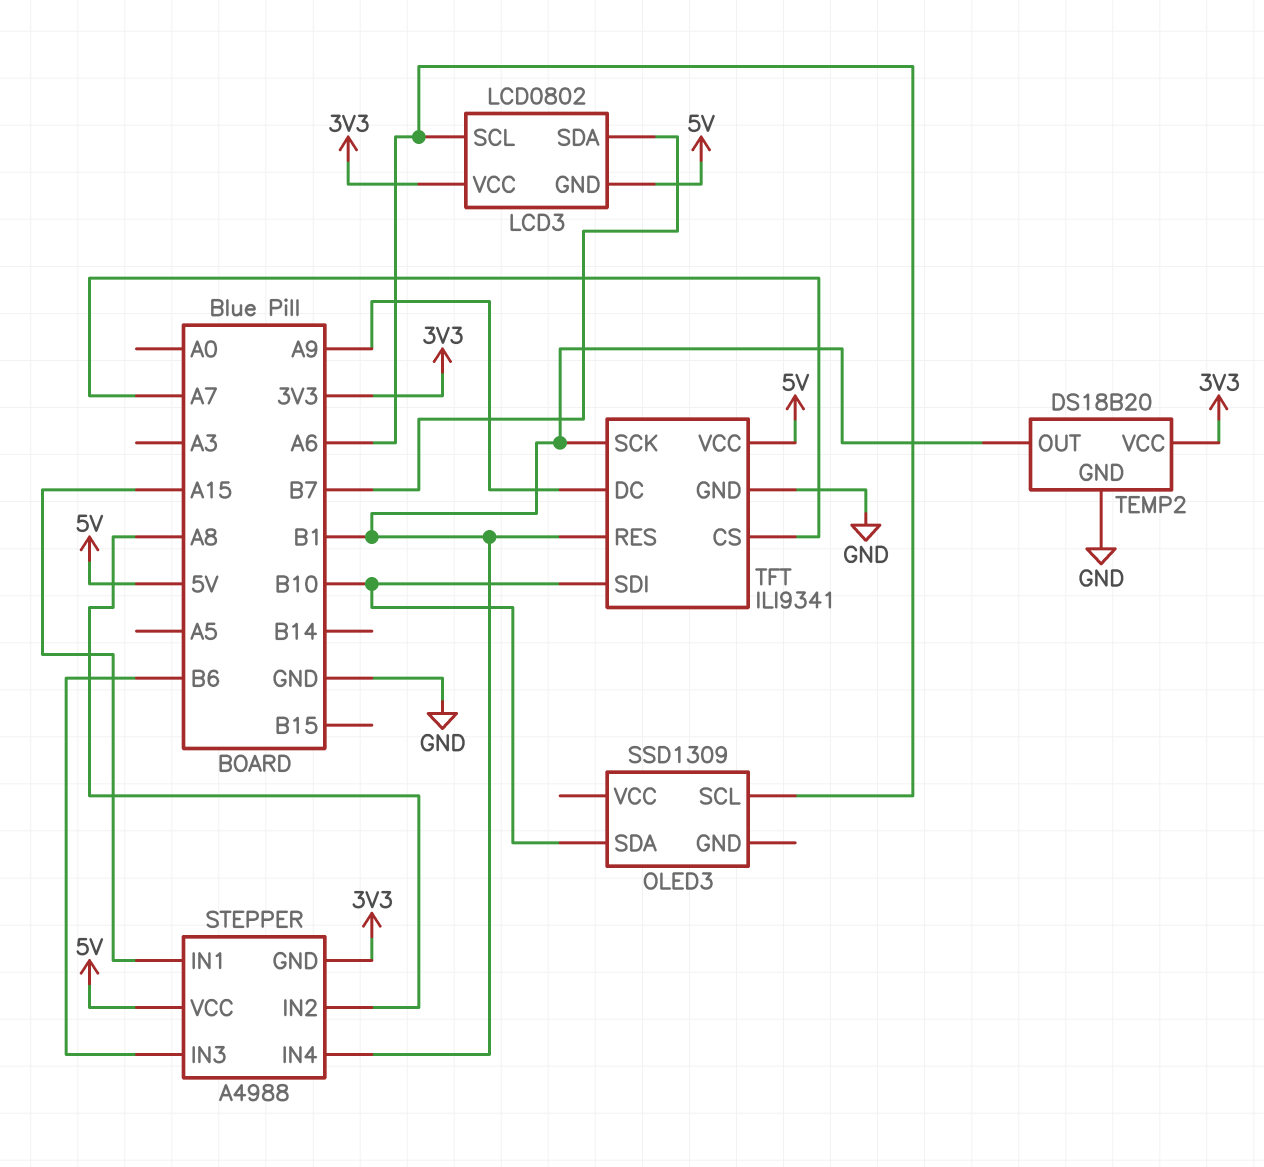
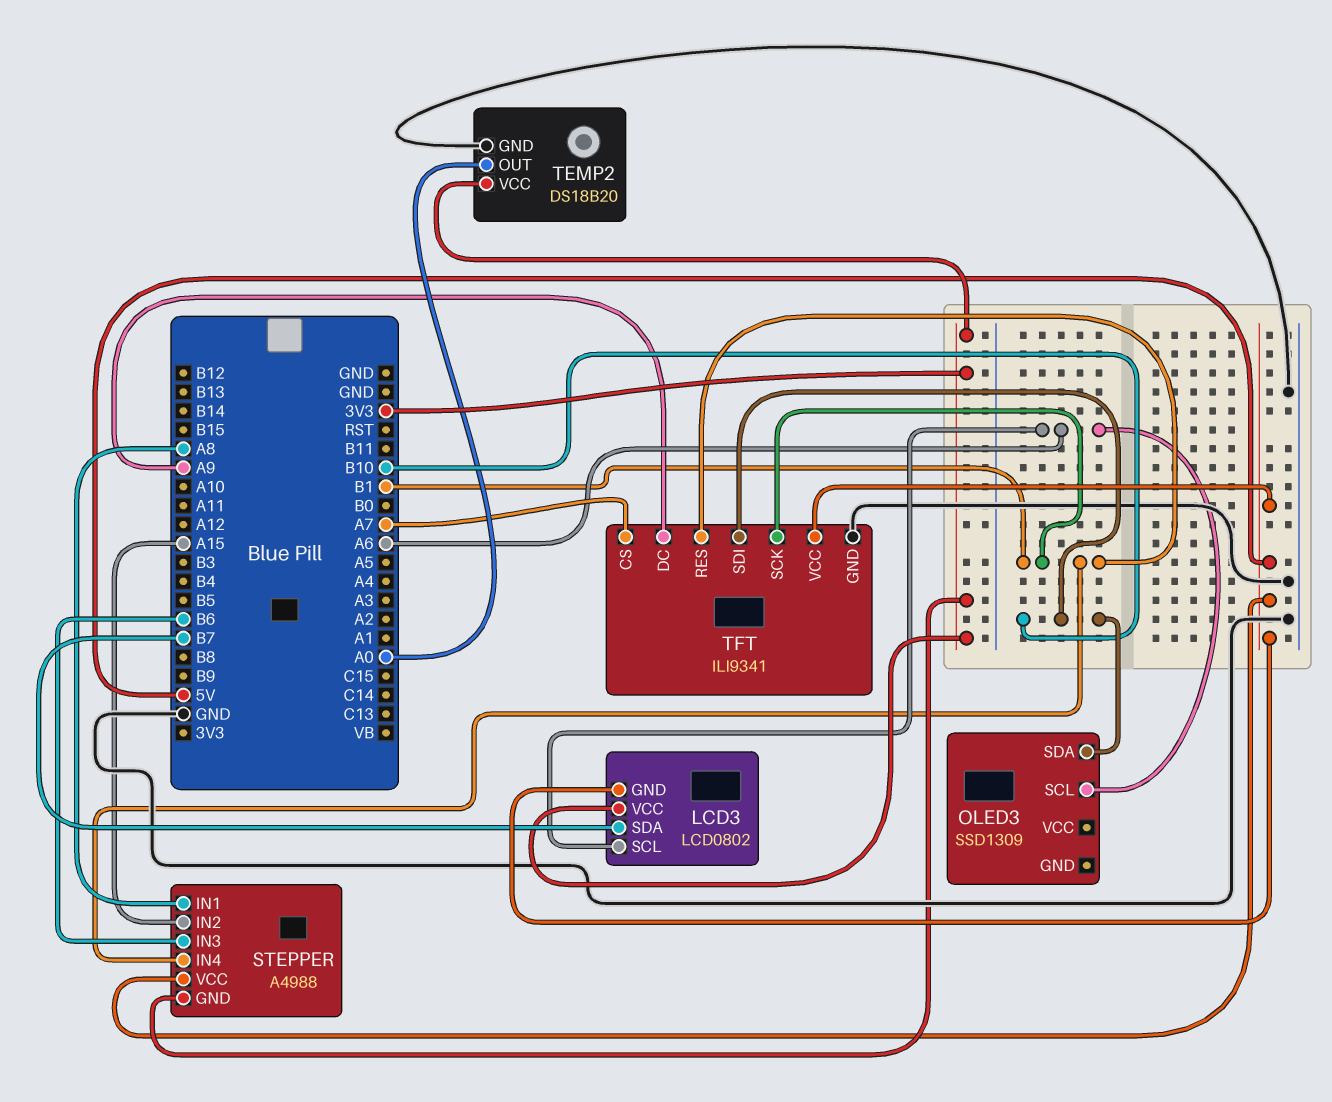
STEPPER pin IN1: A15 -> A8
STEPPER pin IN2: A8 -> A15
TEMP2 pin OUT: B1 -> A0

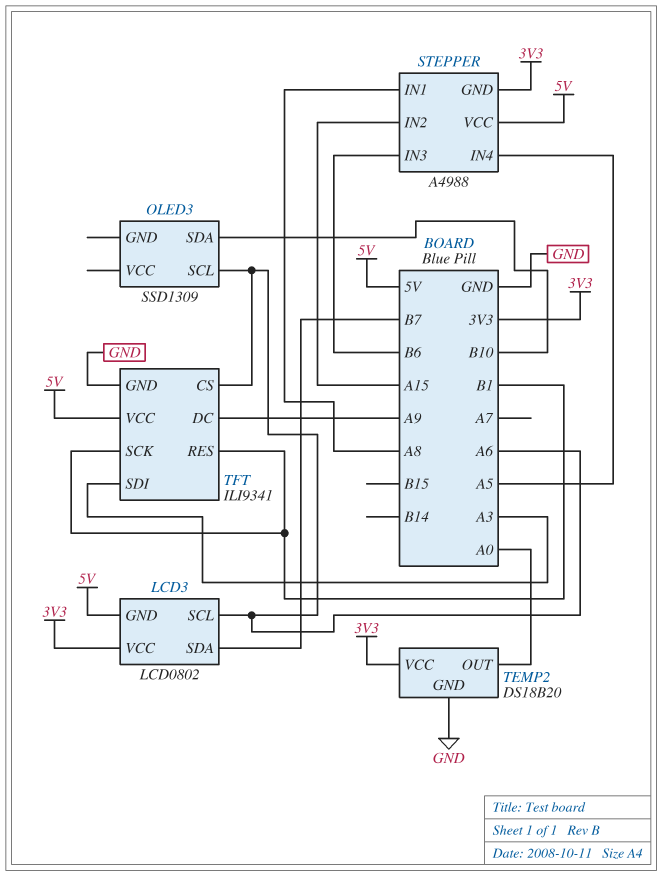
STEPPER pin IN4: B1 -> A5
TFT pin CS: A7 -> A6
TFT pin SDI: B10 -> A3

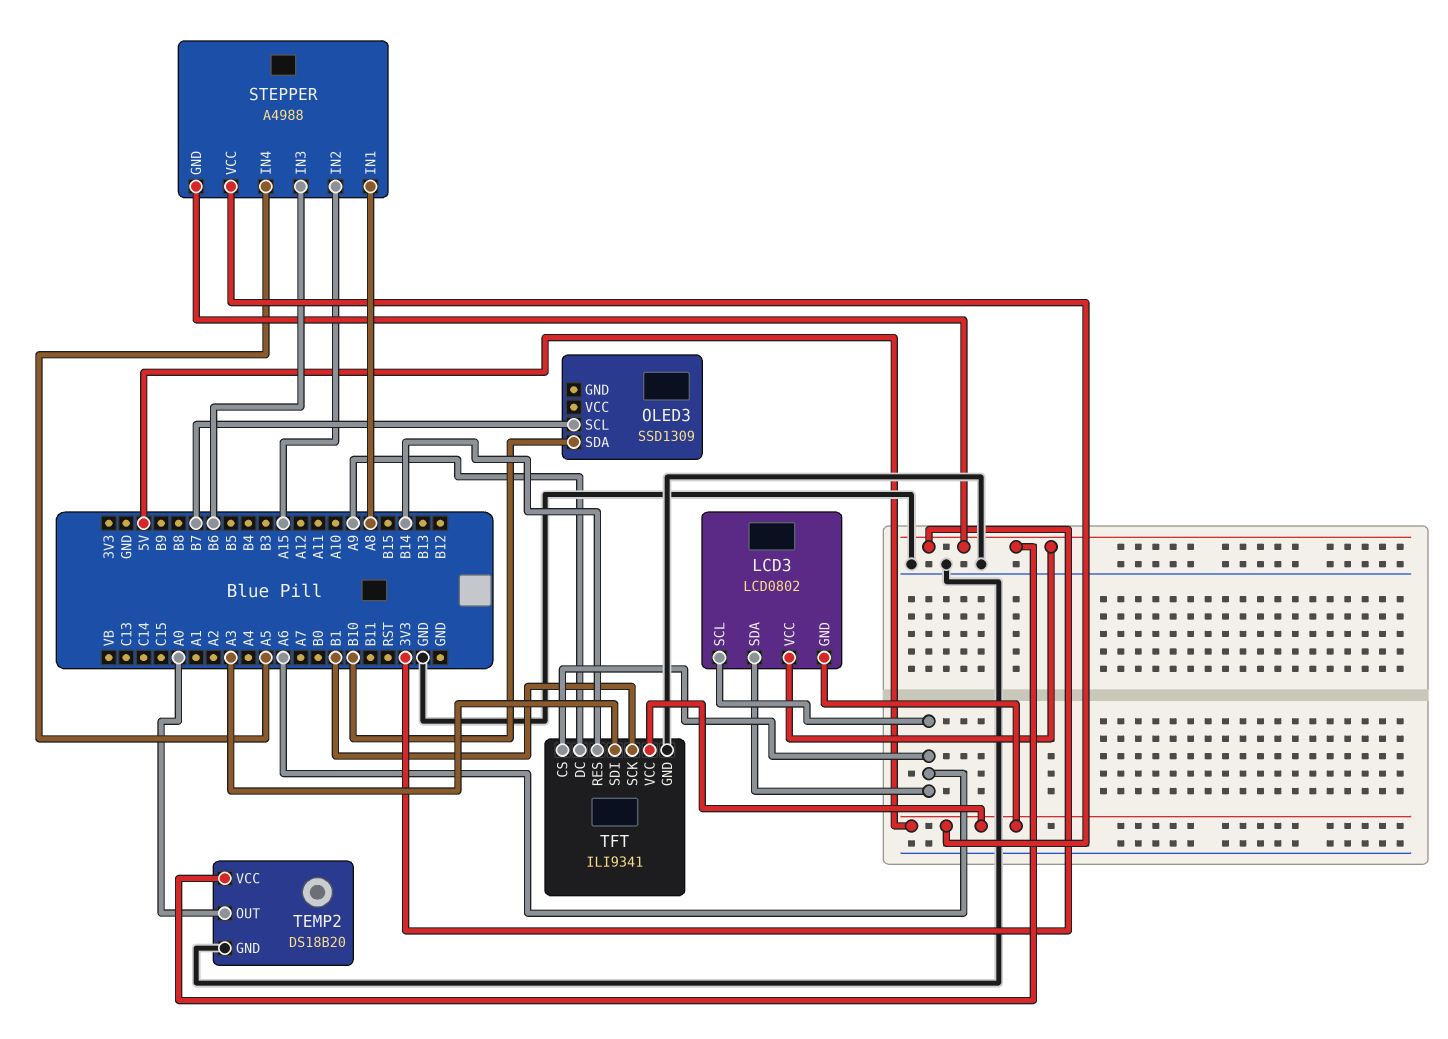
LCD3 pin SDA: B7 -> A6
OLED3 pin SCL: A6 -> B7
TFT pin RES: B1 -> B14

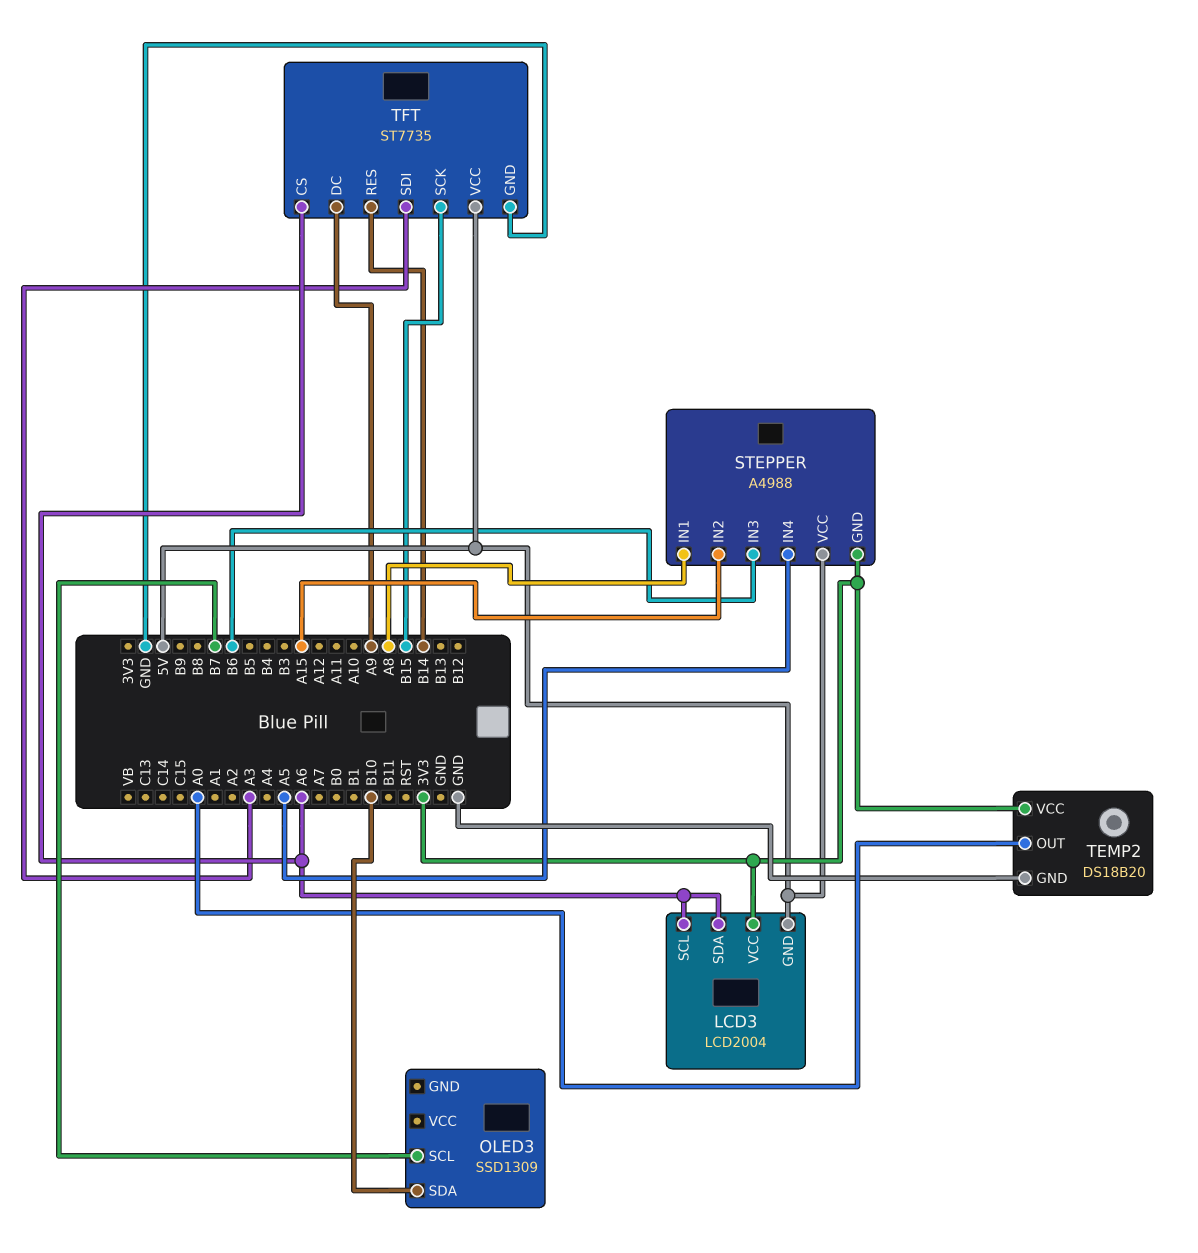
LCD3: LCD0802 -> LCD2004
TFT: ILI9341 -> ST7735
TFT pin SCK: B1 -> B15

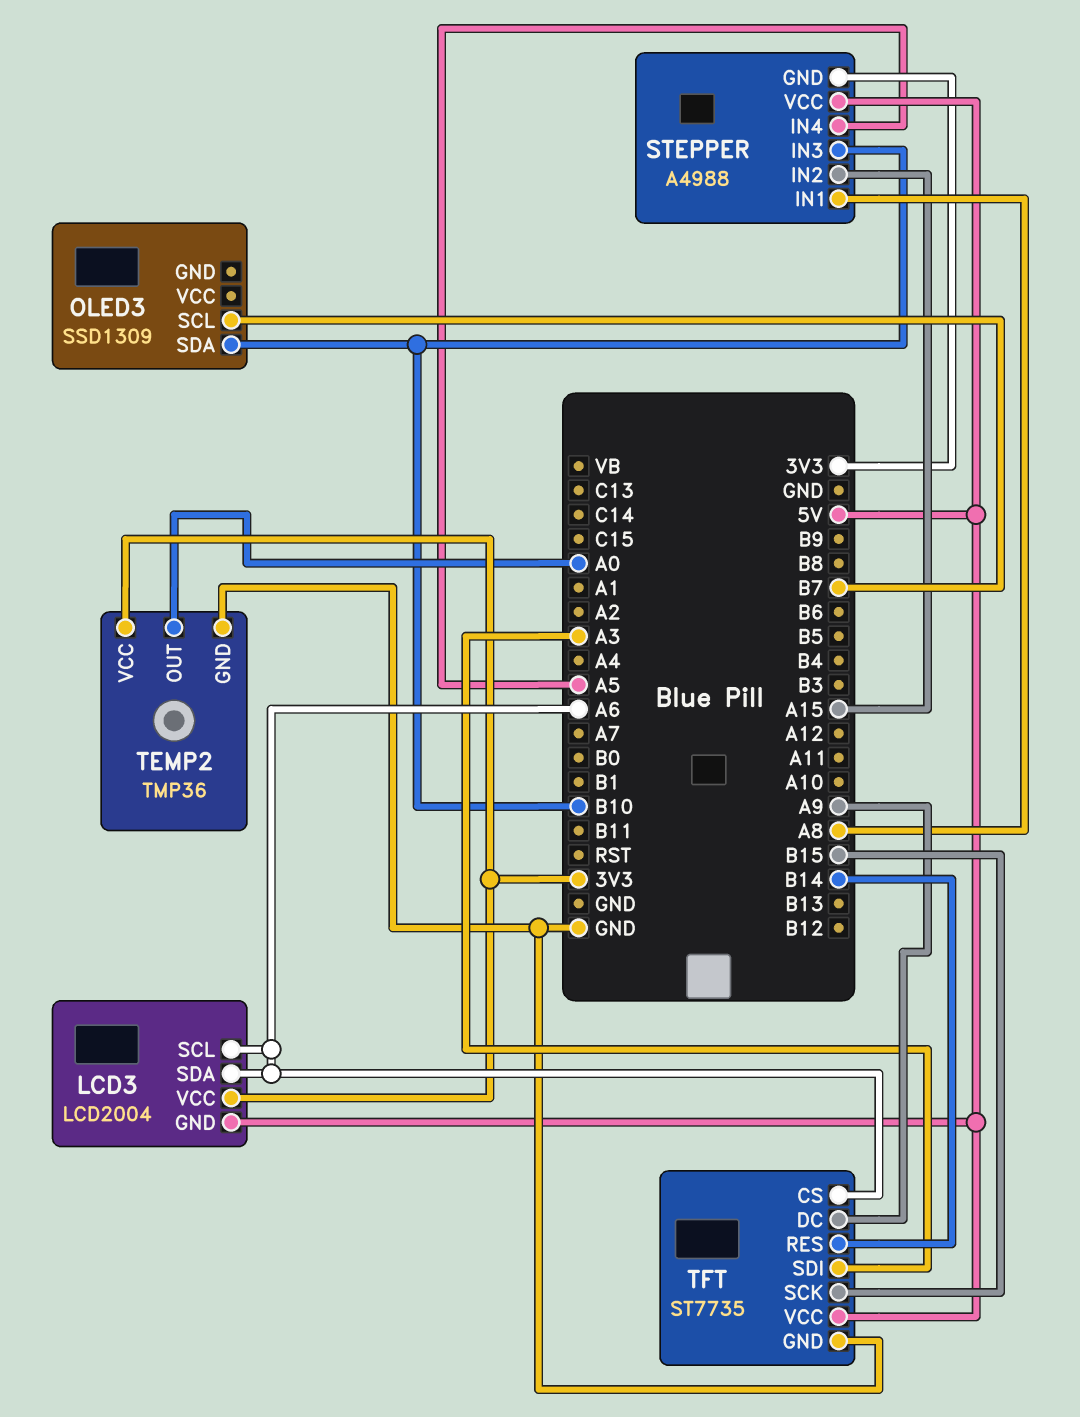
STEPPER pin IN3: B6 -> B10
TEMP2: DS18B20 -> TMP36

